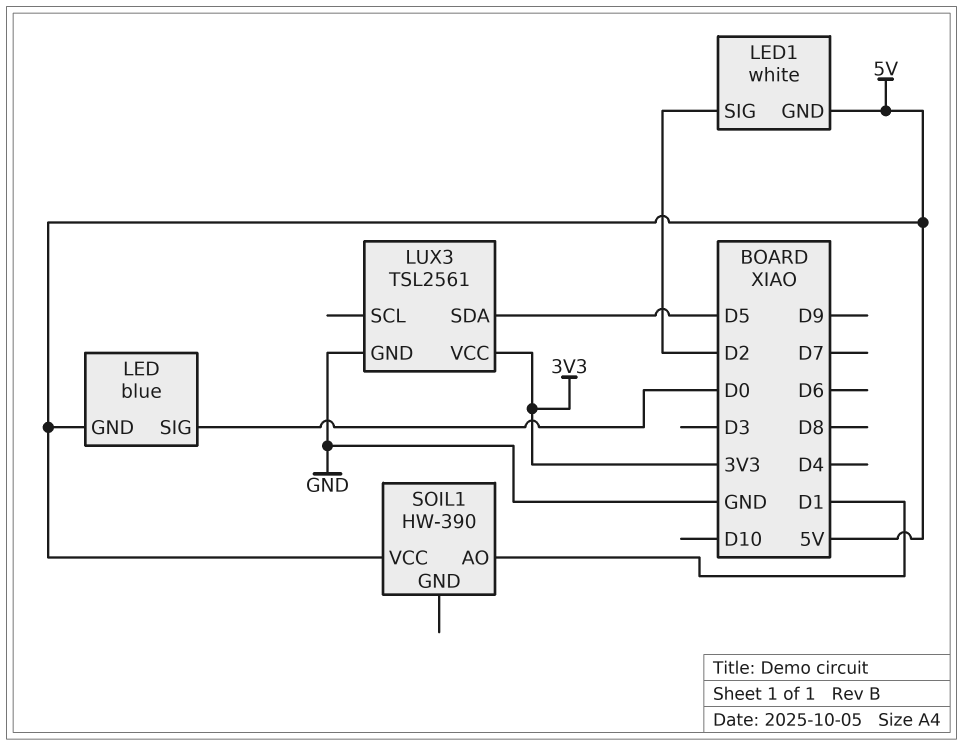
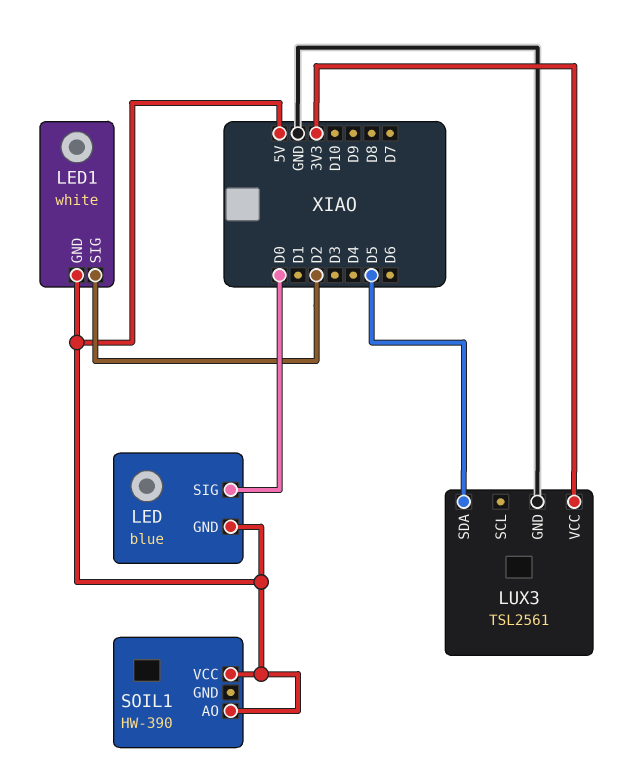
SOIL1 pin AO: D1 -> 5V

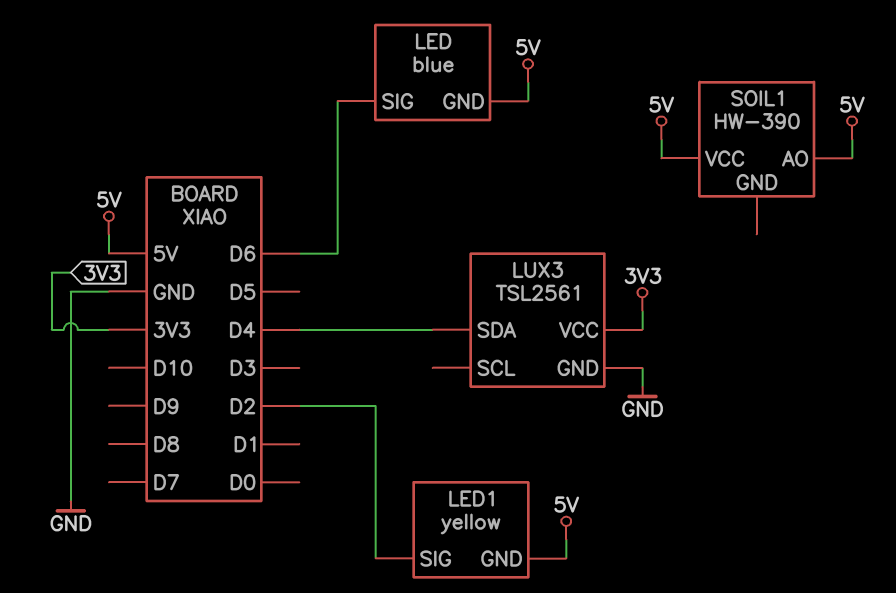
LED pin SIG: D0 -> D6
LED1: white -> yellow
LUX3 pin SDA: D5 -> D4

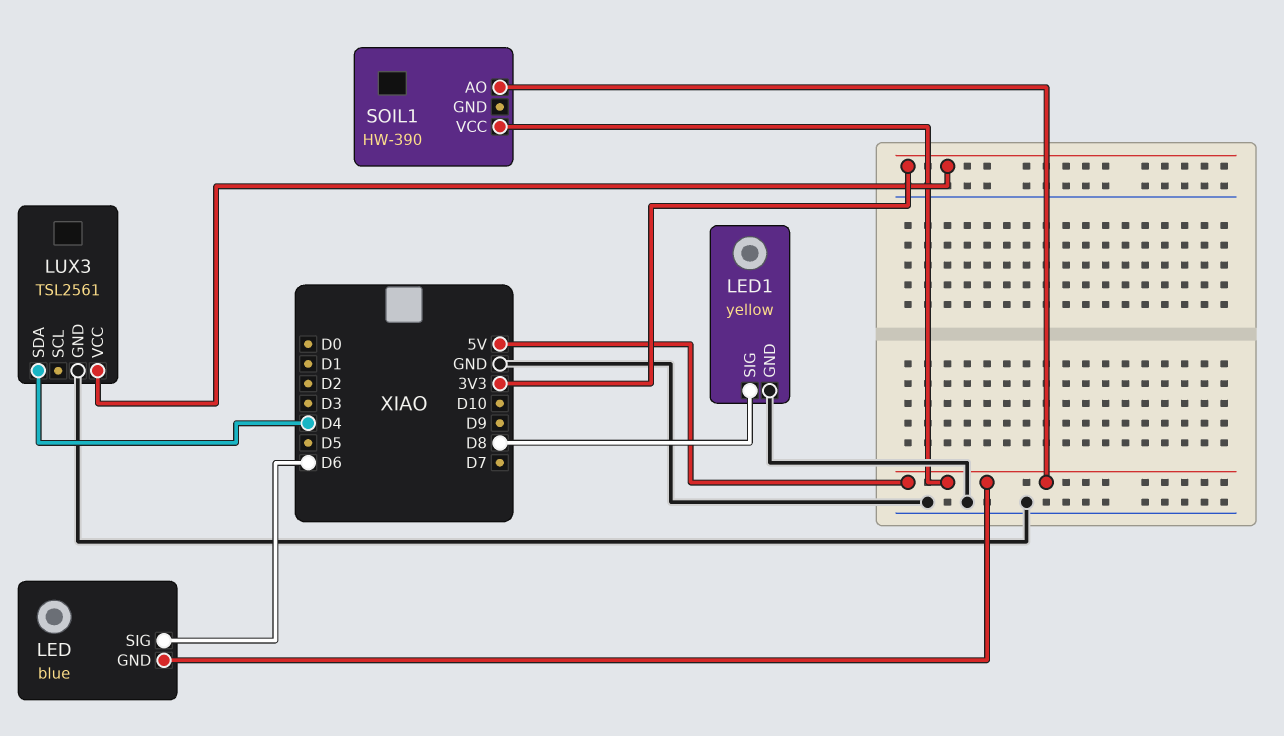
LED1 pin GND: 5V -> GND
LED1 pin SIG: D2 -> D8

